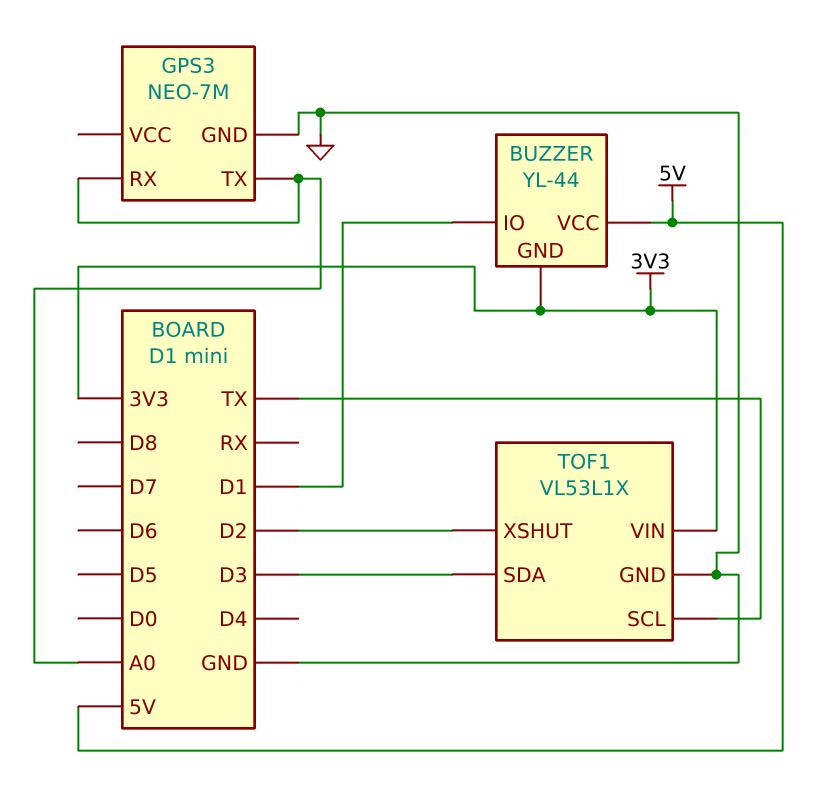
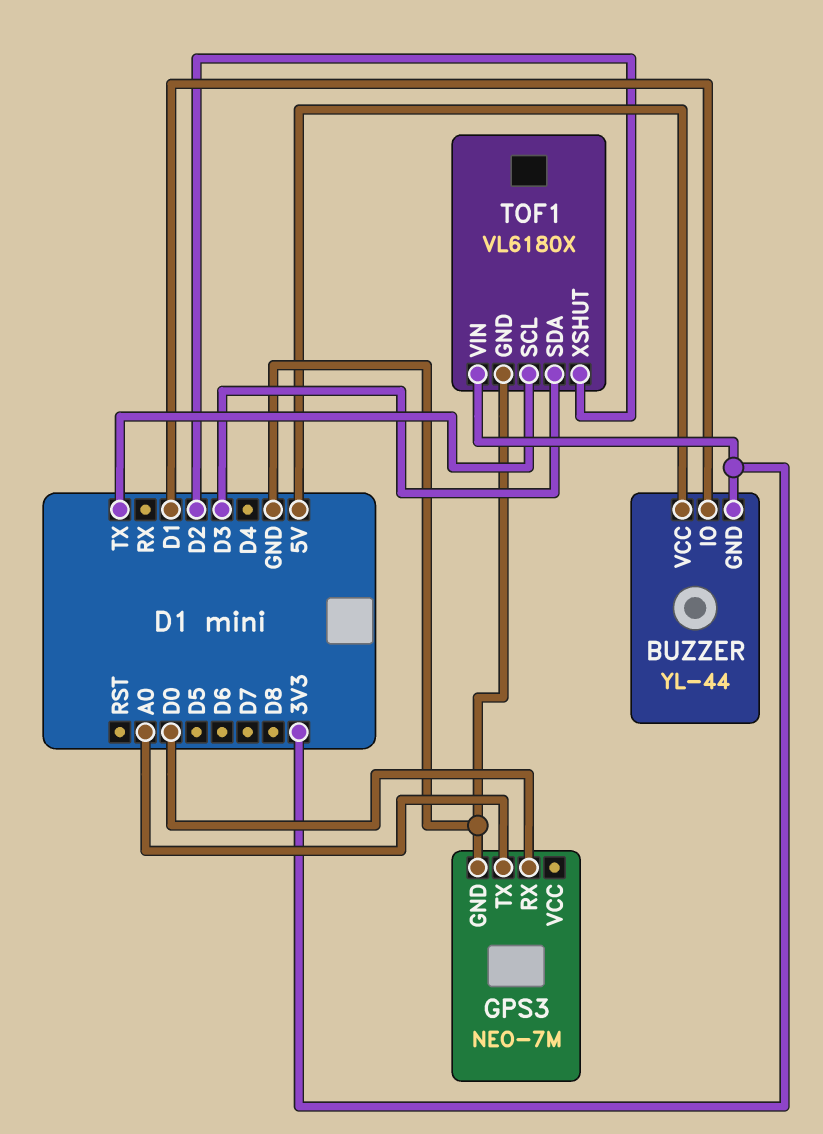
GPS3 pin RX: A0 -> D0
TOF1: VL53L1X -> VL6180X

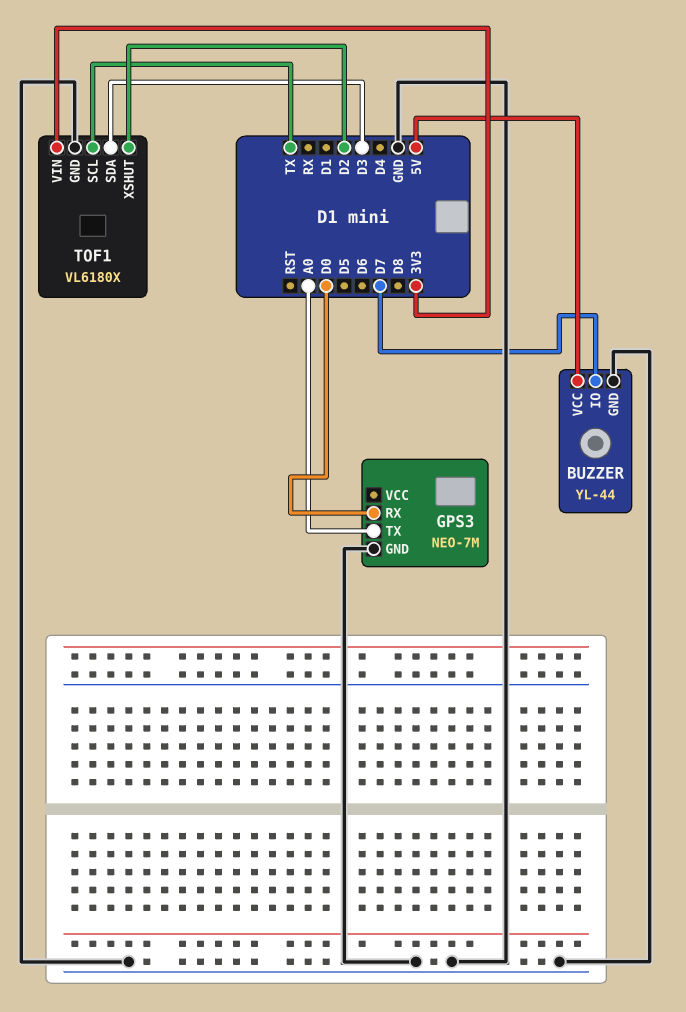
BUZZER pin GND: 3V3 -> GND
BUZZER pin IO: D1 -> D7

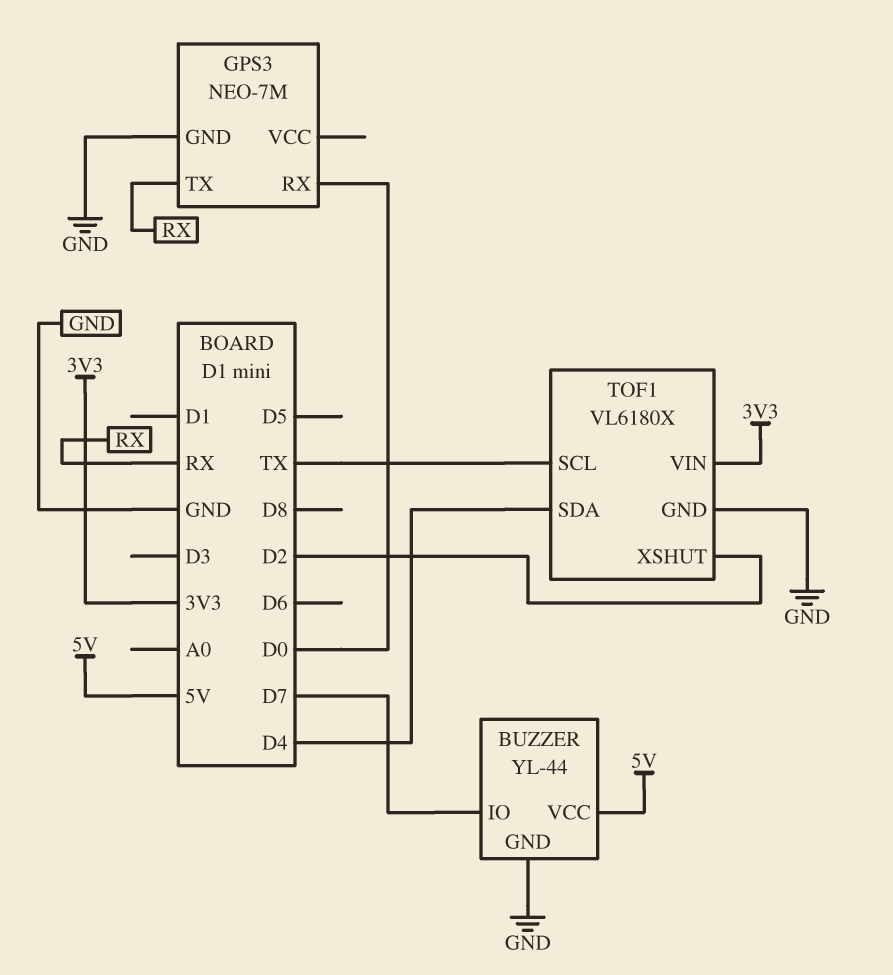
GPS3 pin TX: A0 -> RX
TOF1 pin SDA: D3 -> D4

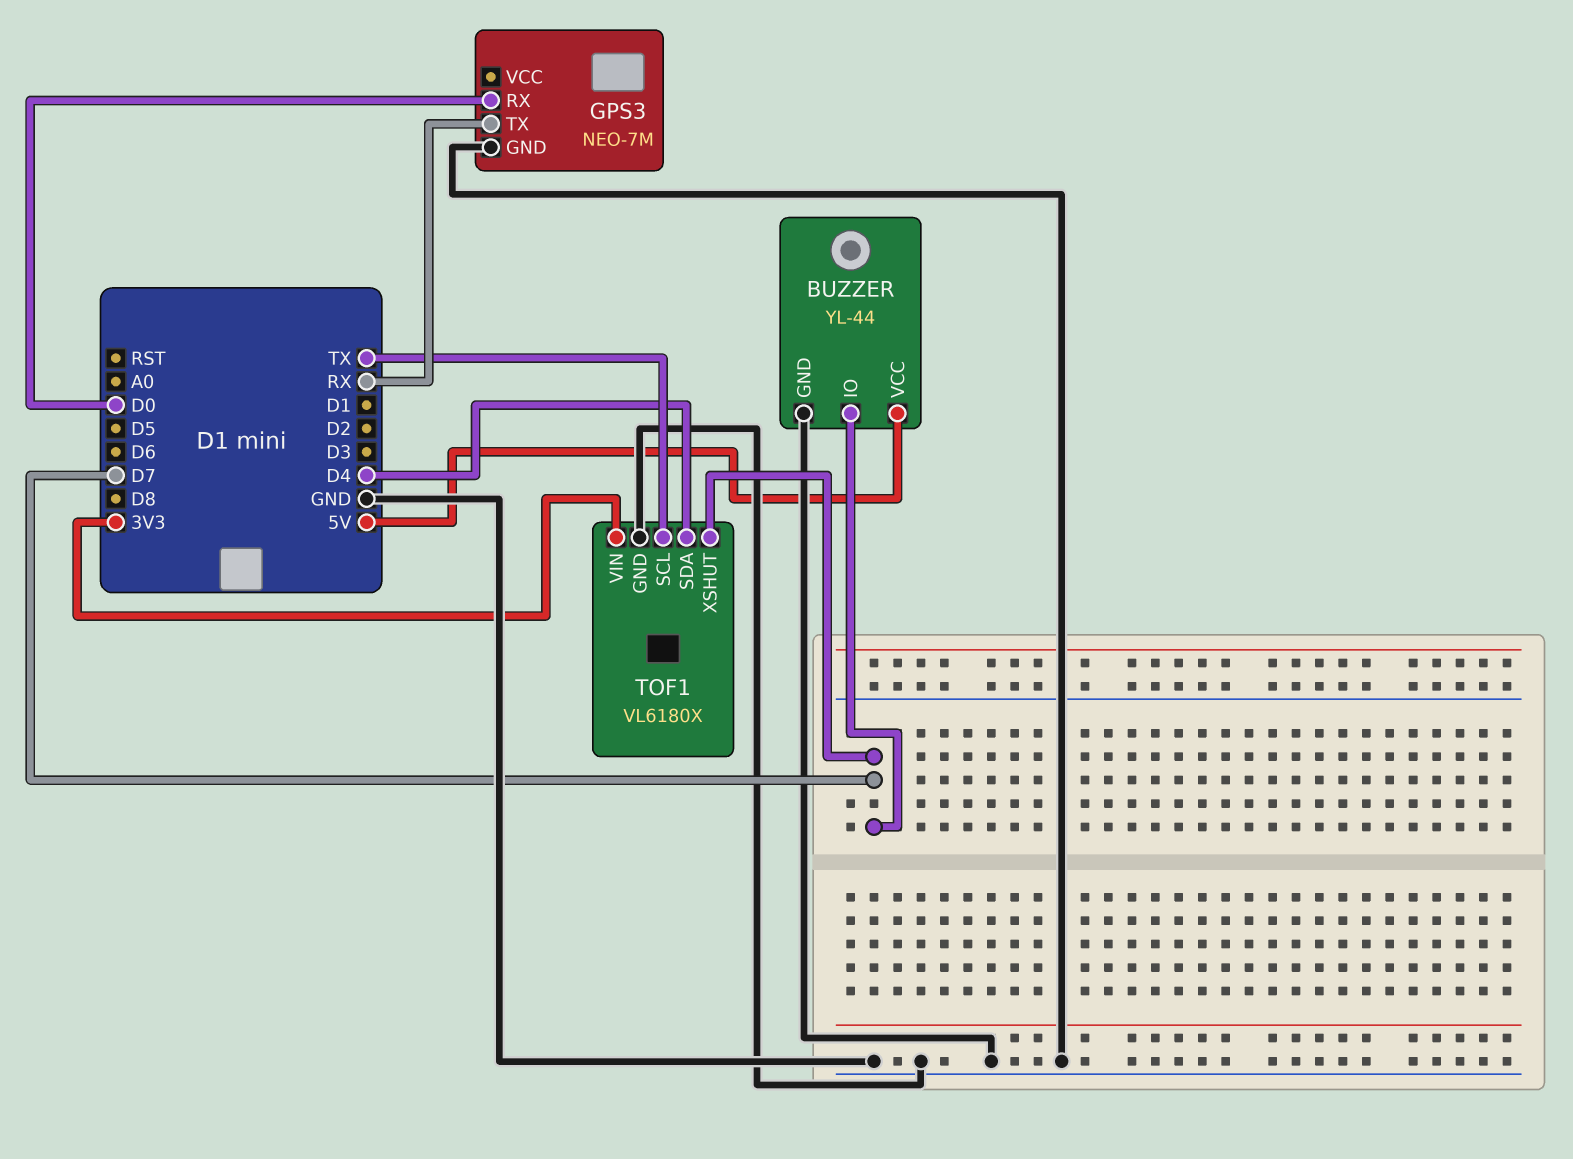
TOF1 pin XSHUT: D2 -> D7

